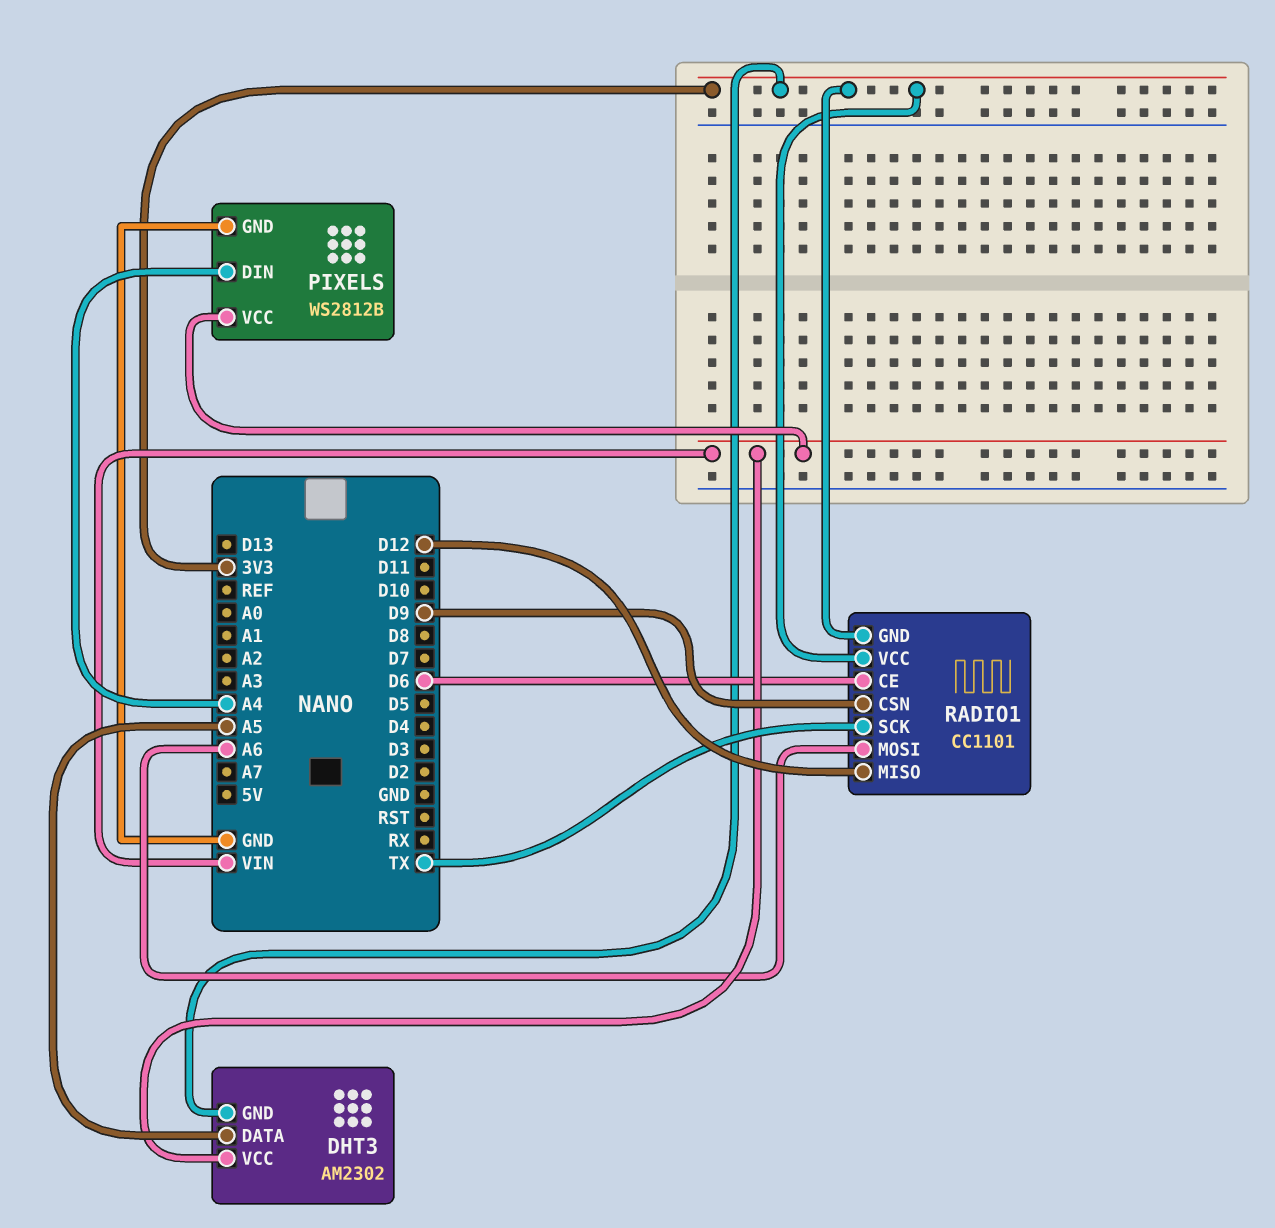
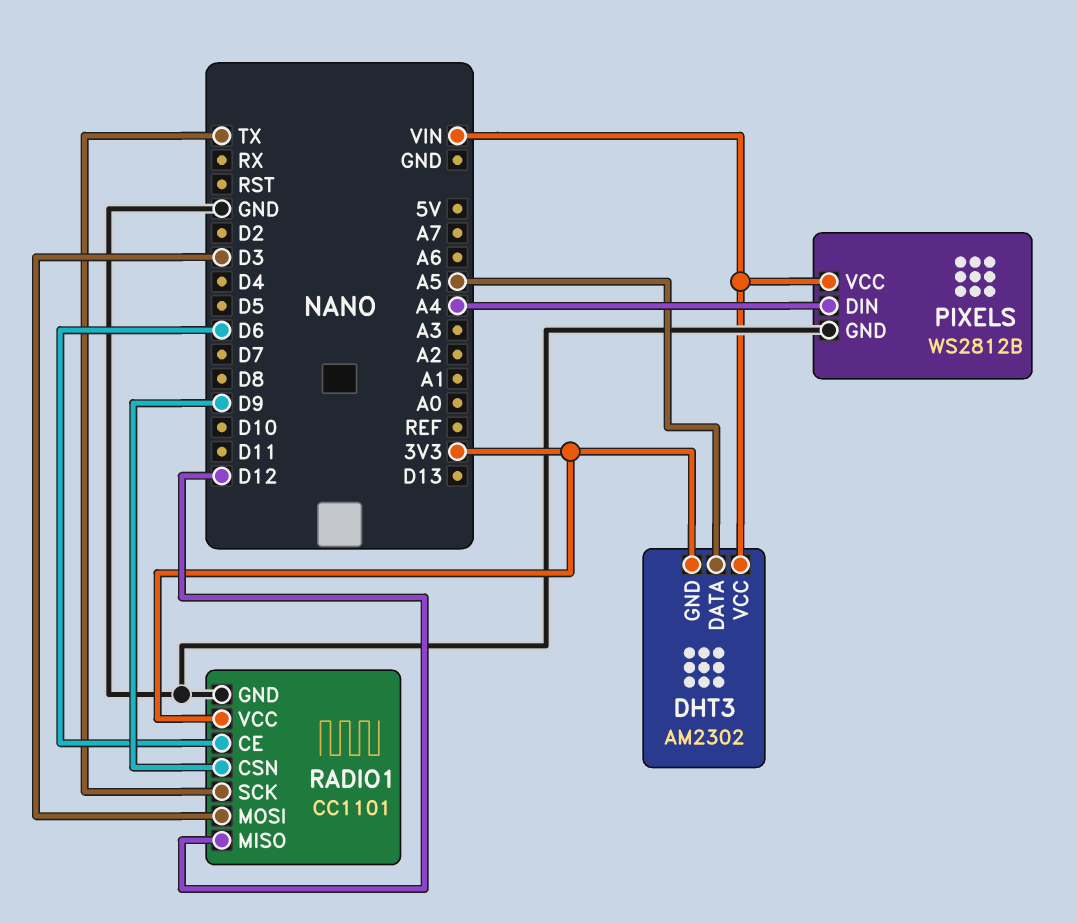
RADIO1 pin GND: 3V3 -> GND
RADIO1 pin MOSI: A6 -> D3

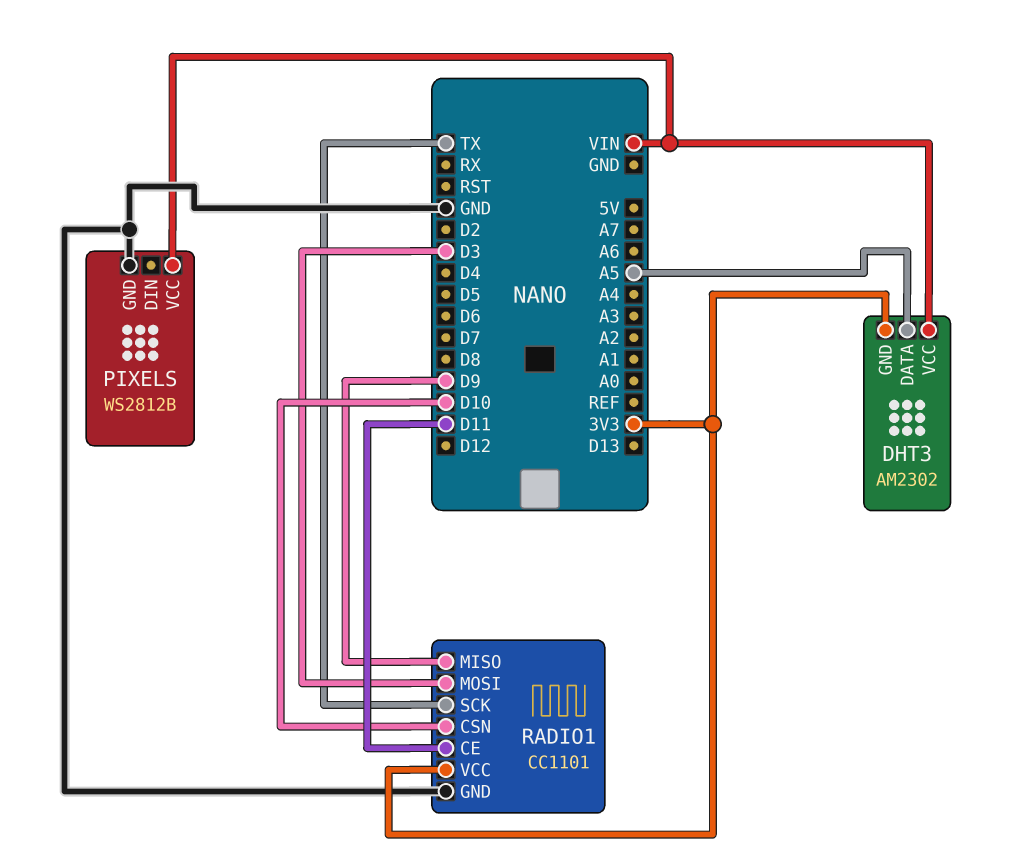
PIXELS pin DIN: A4 -> none
RADIO1 pin CE: D6 -> D11
RADIO1 pin CSN: D9 -> D10
RADIO1 pin MISO: D12 -> D9

